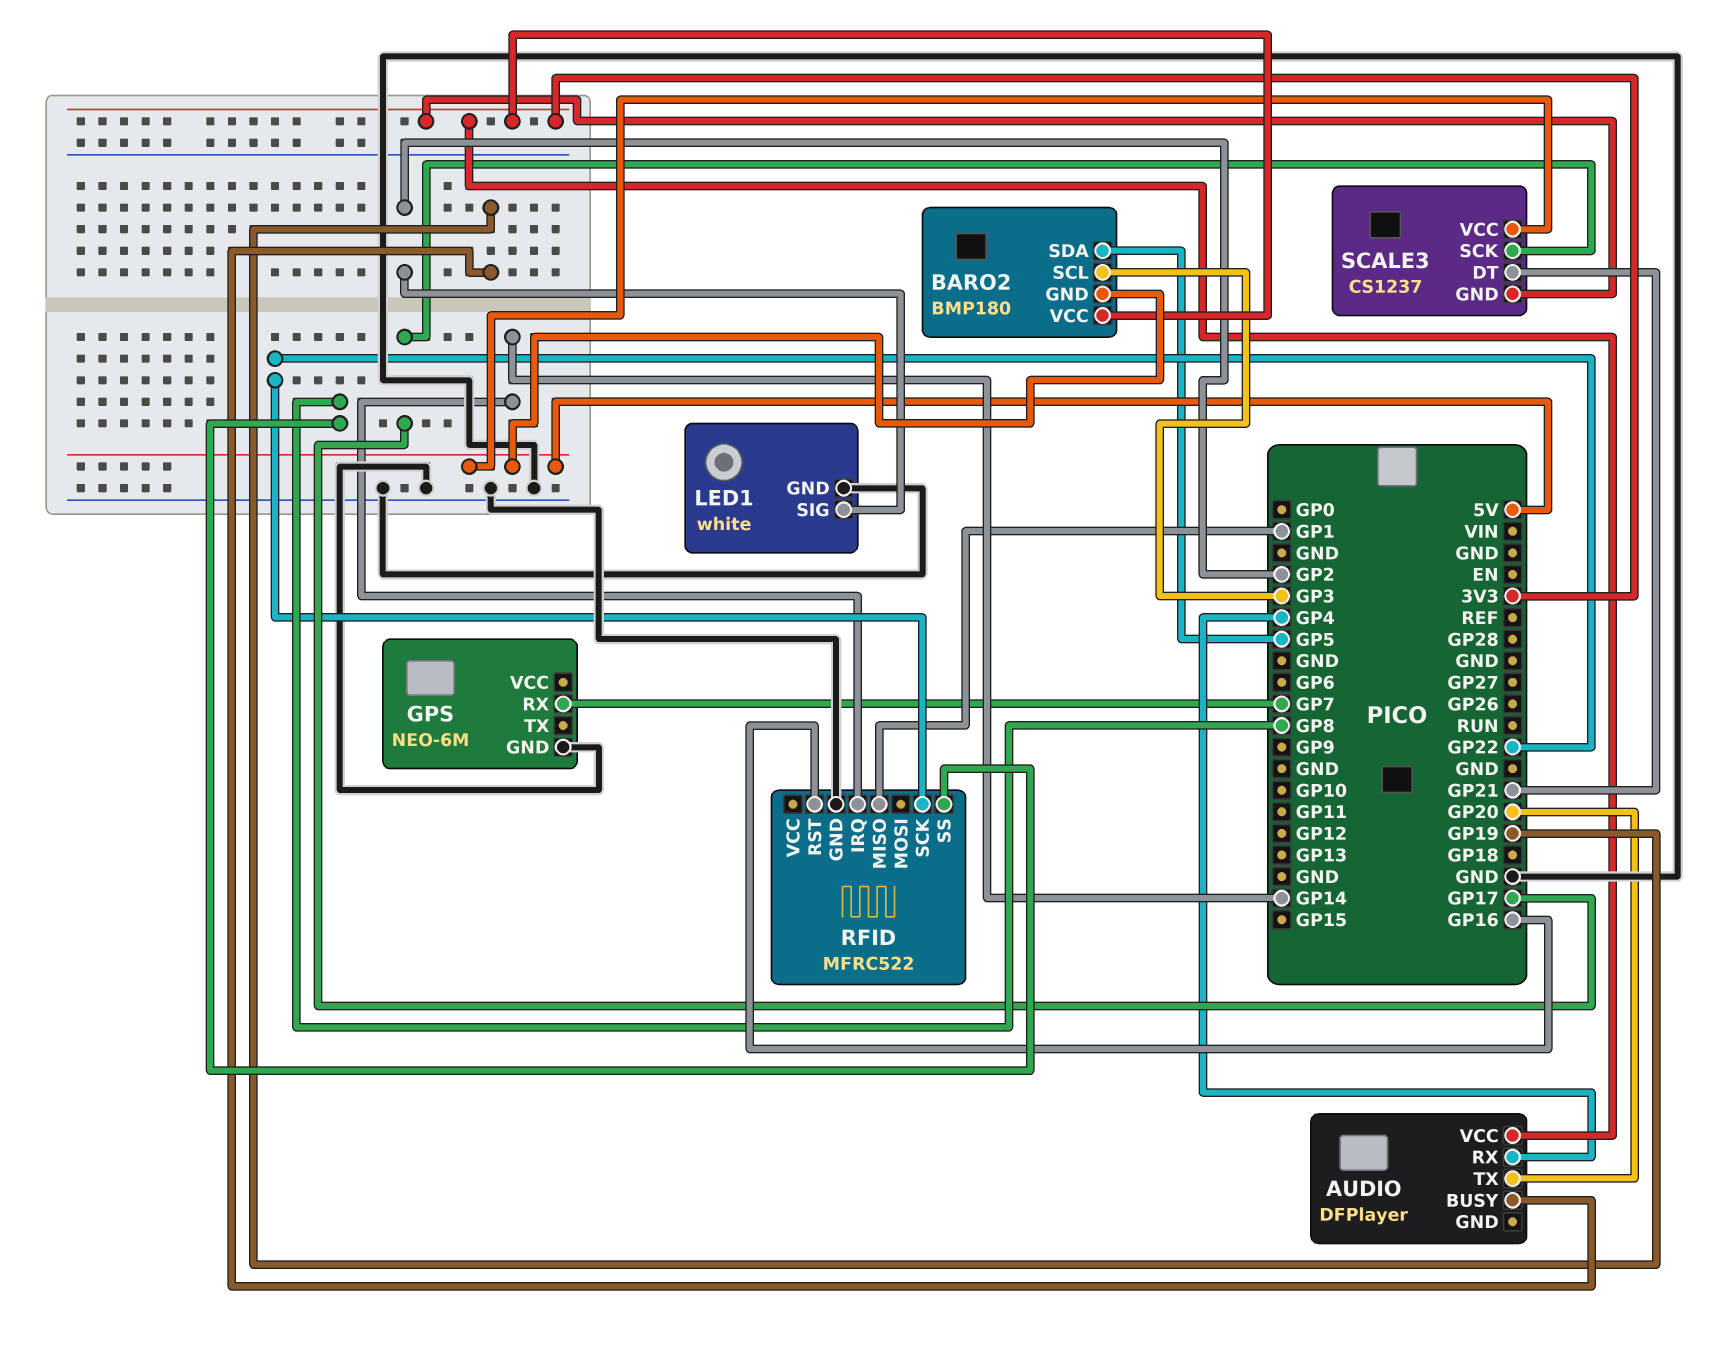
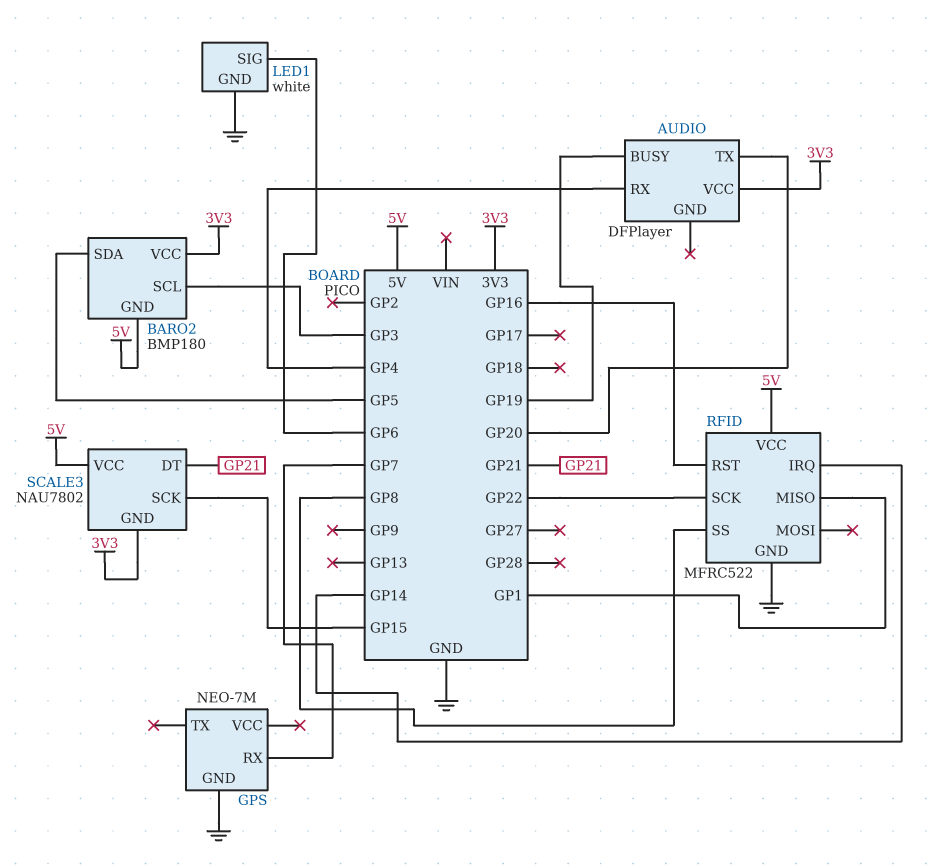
GPS: NEO-6M -> NEO-7M
LED1 pin SIG: GP2 -> GP6
RFID pin VCC: none -> 5V
SCALE3: CS1237 -> NAU7802
SCALE3 pin SCK: GP17 -> GP15

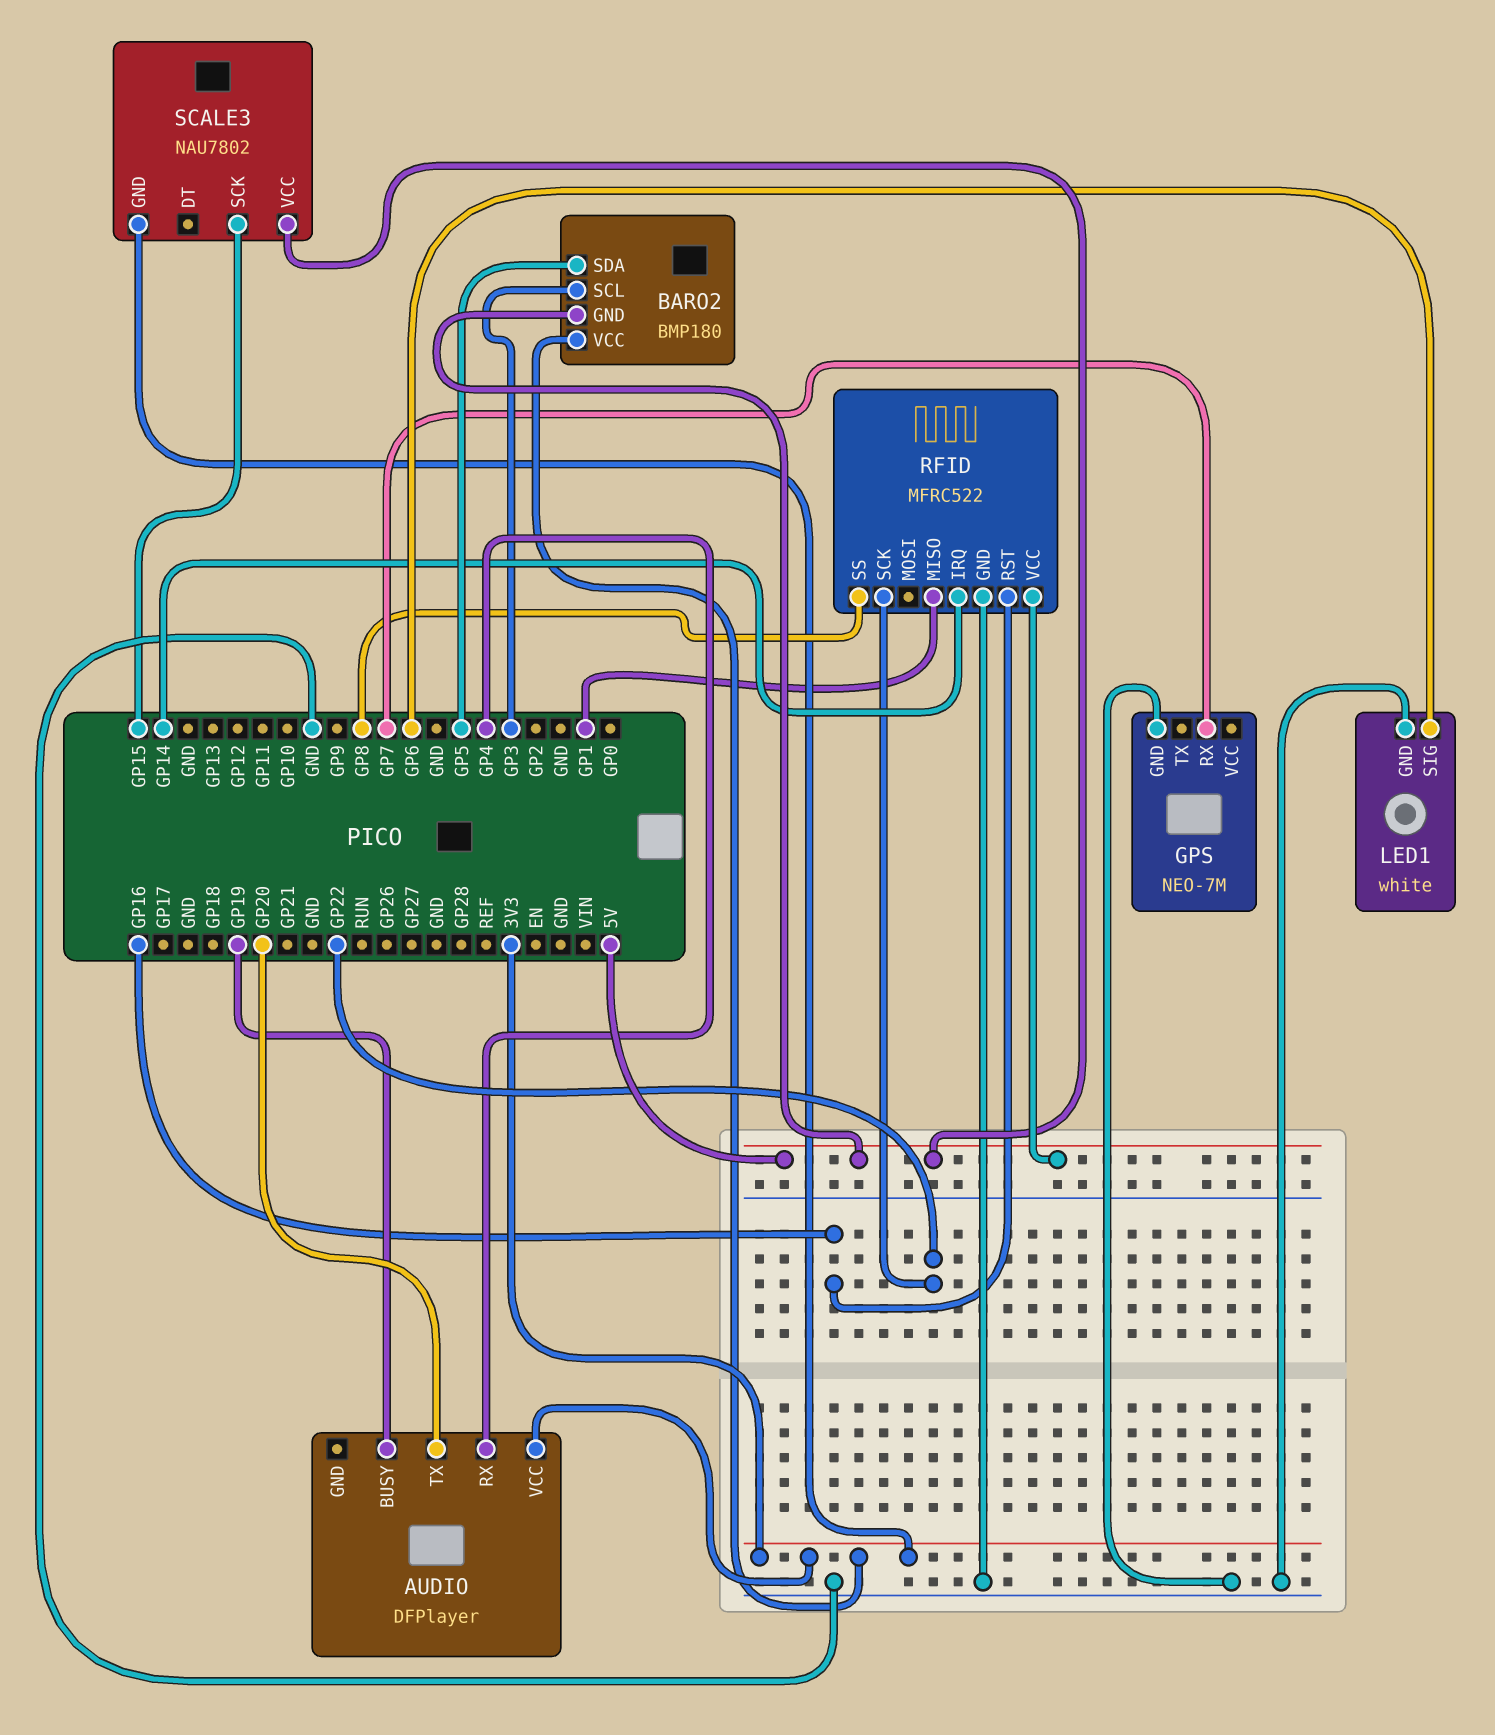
SCALE3 pin DT: GP21 -> none

